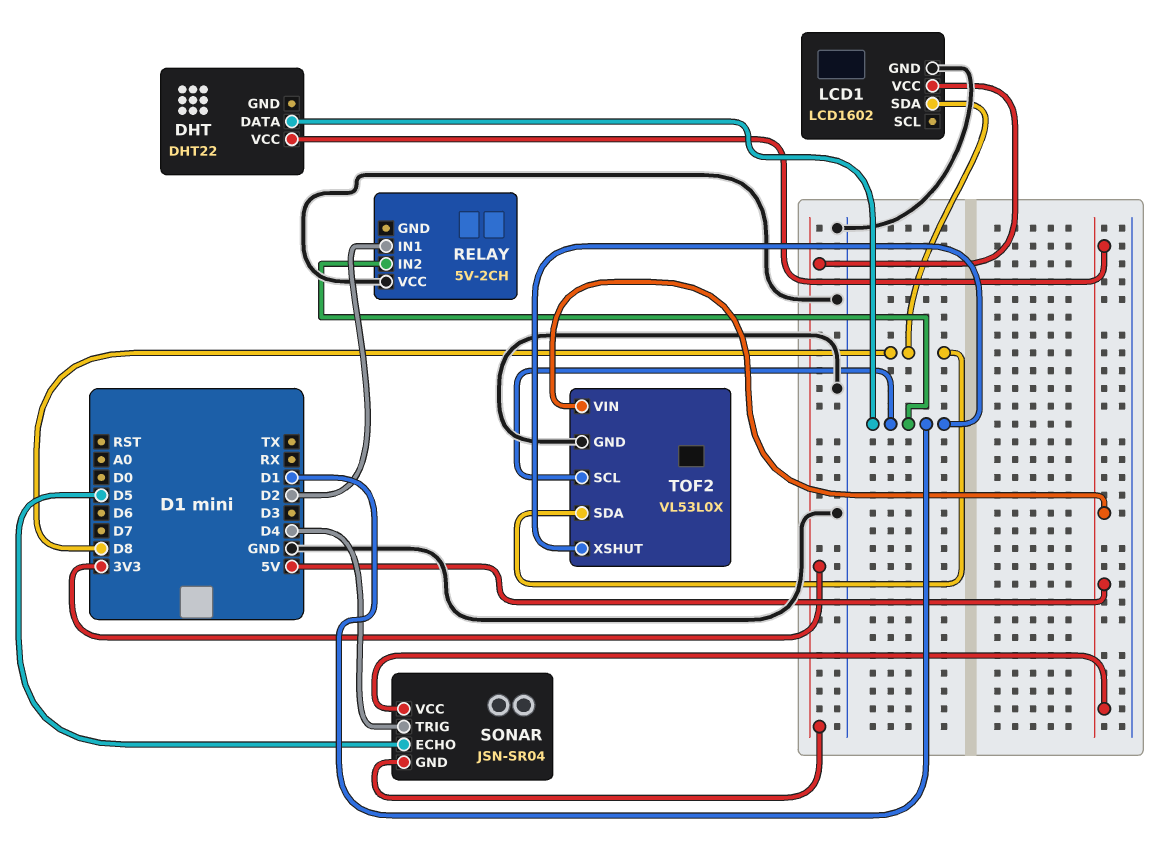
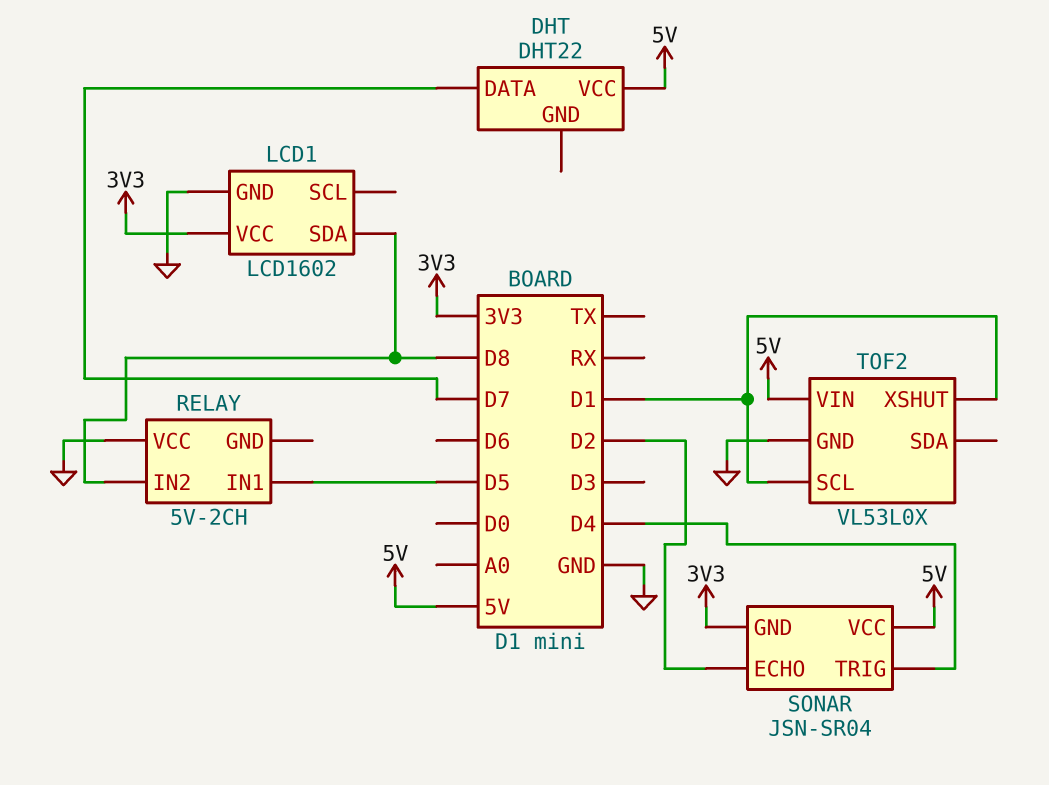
DHT pin DATA: D1 -> D7
RELAY pin IN1: D2 -> D5
RELAY pin IN2: D1 -> D8
SONAR pin ECHO: D5 -> D2
TOF2 pin SDA: D8 -> none

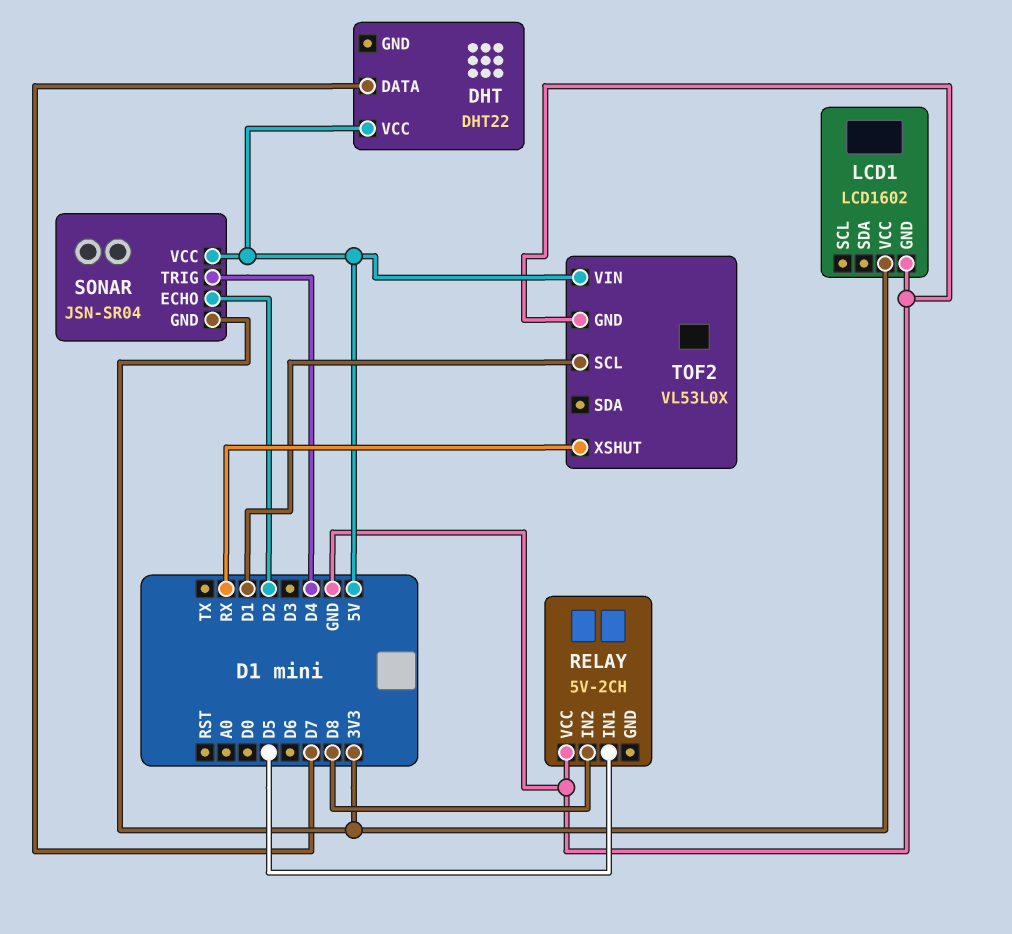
LCD1 pin SDA: D8 -> none
TOF2 pin XSHUT: D1 -> RX

